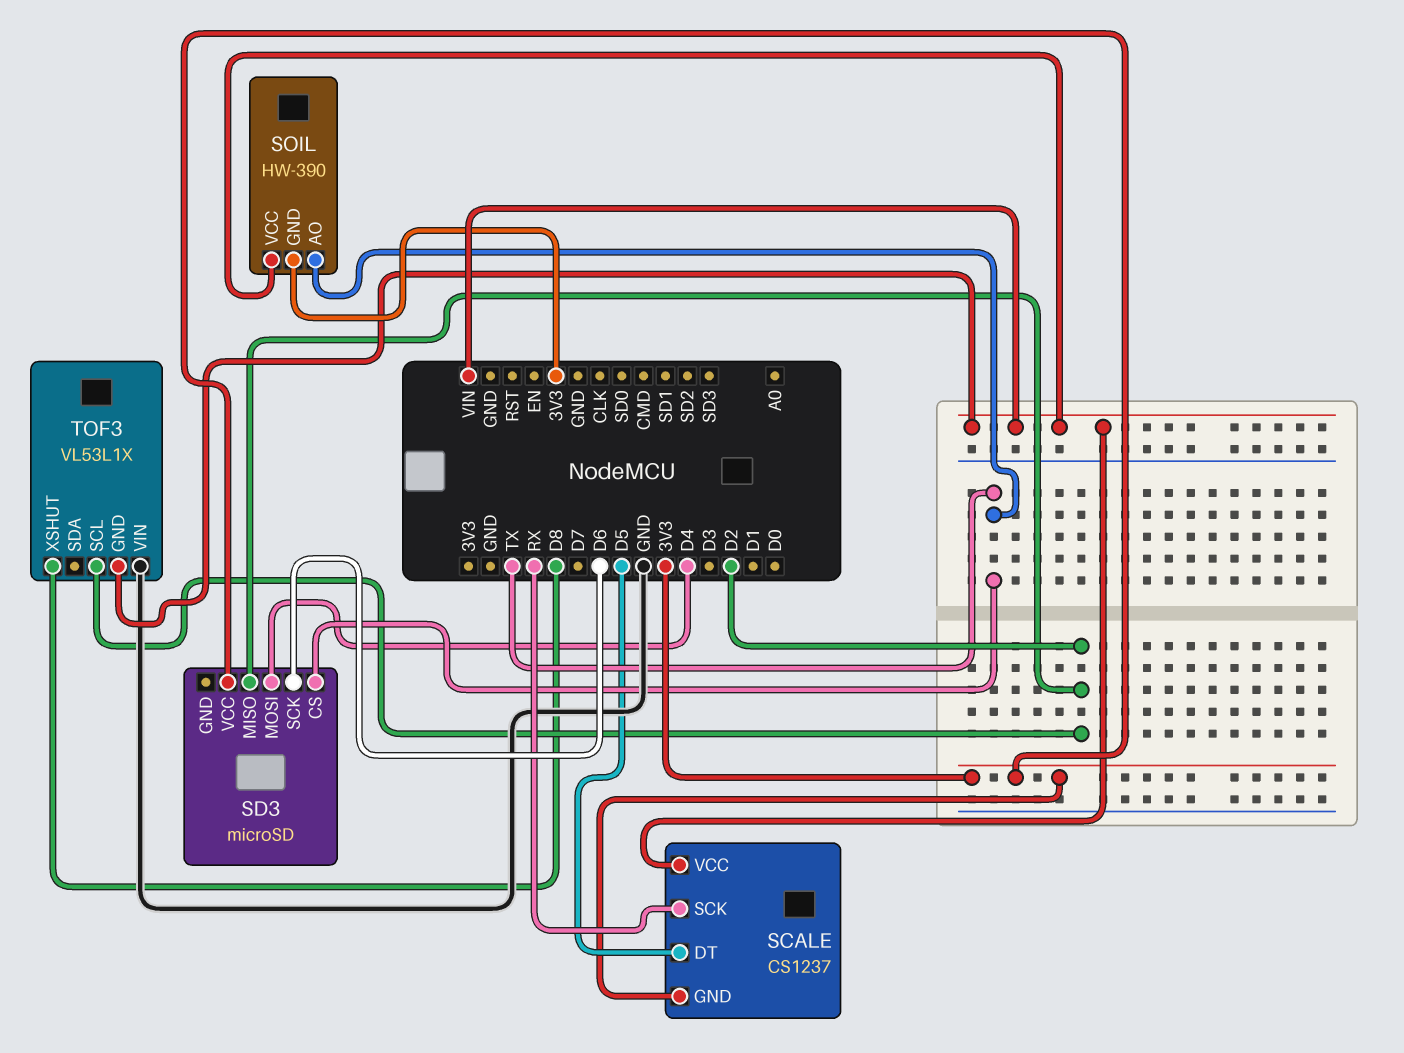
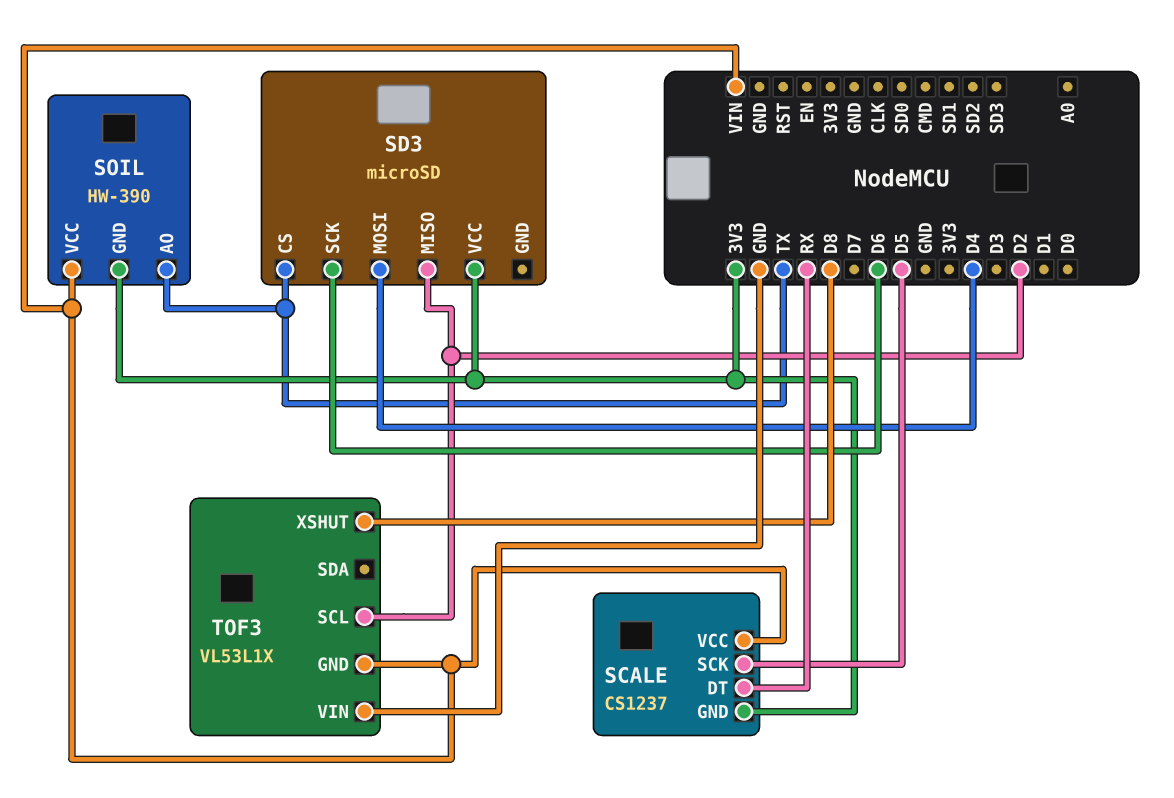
SCALE pin DT: D5 -> RX
SCALE pin SCK: RX -> D5

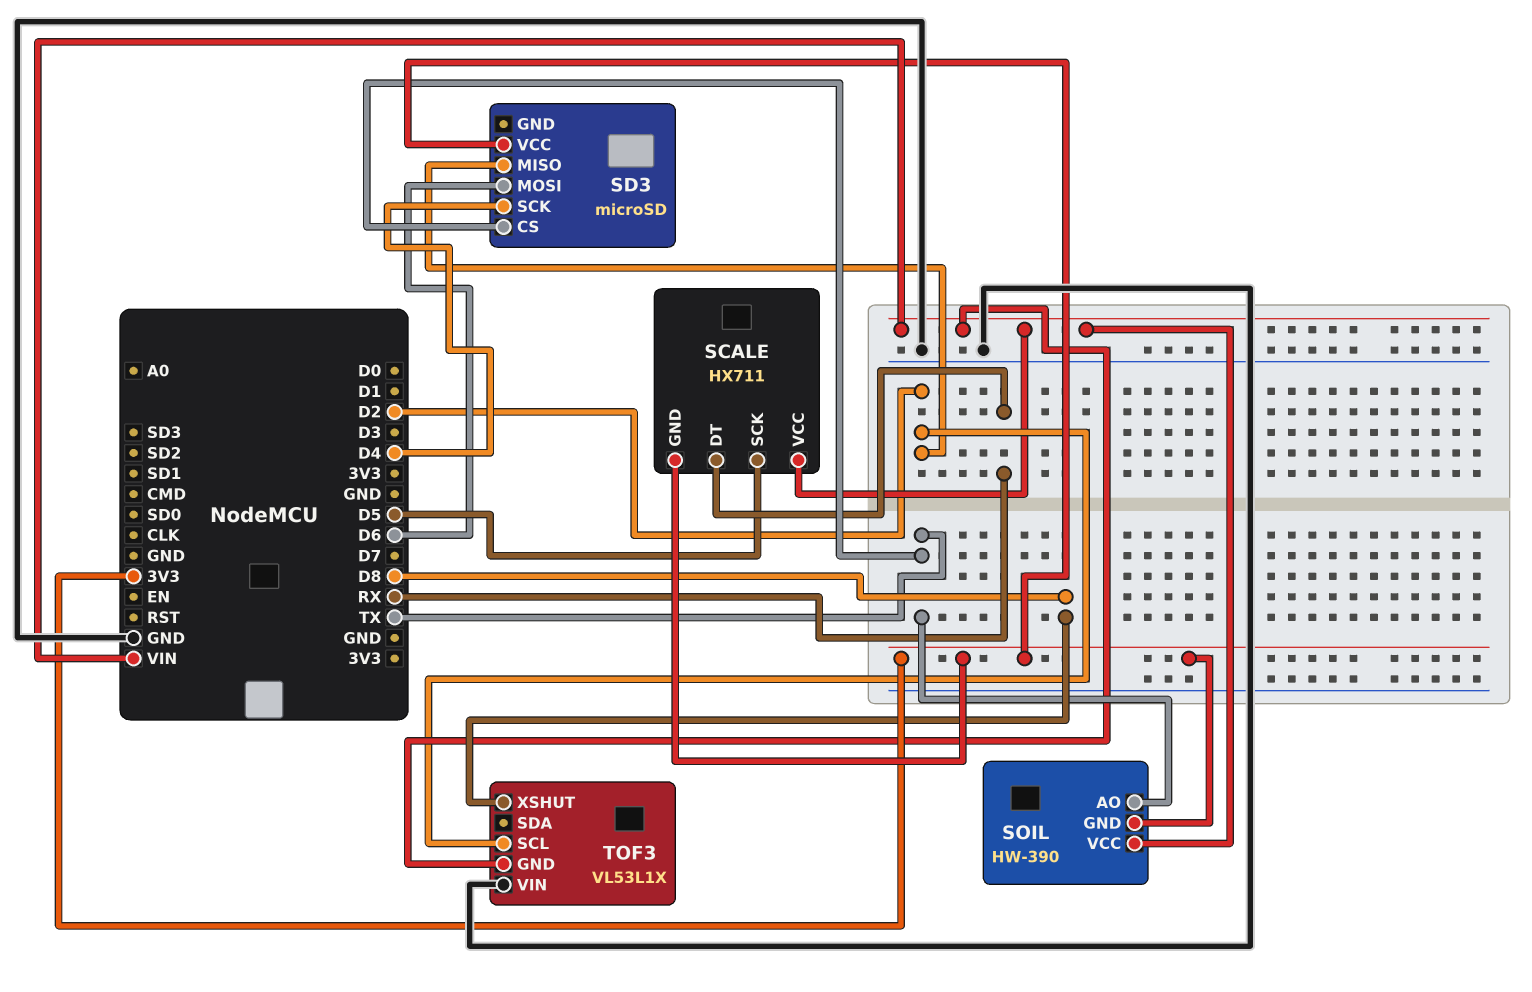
SCALE: CS1237 -> HX711
SD3 pin MOSI: D4 -> D6
SD3 pin SCK: D6 -> D4

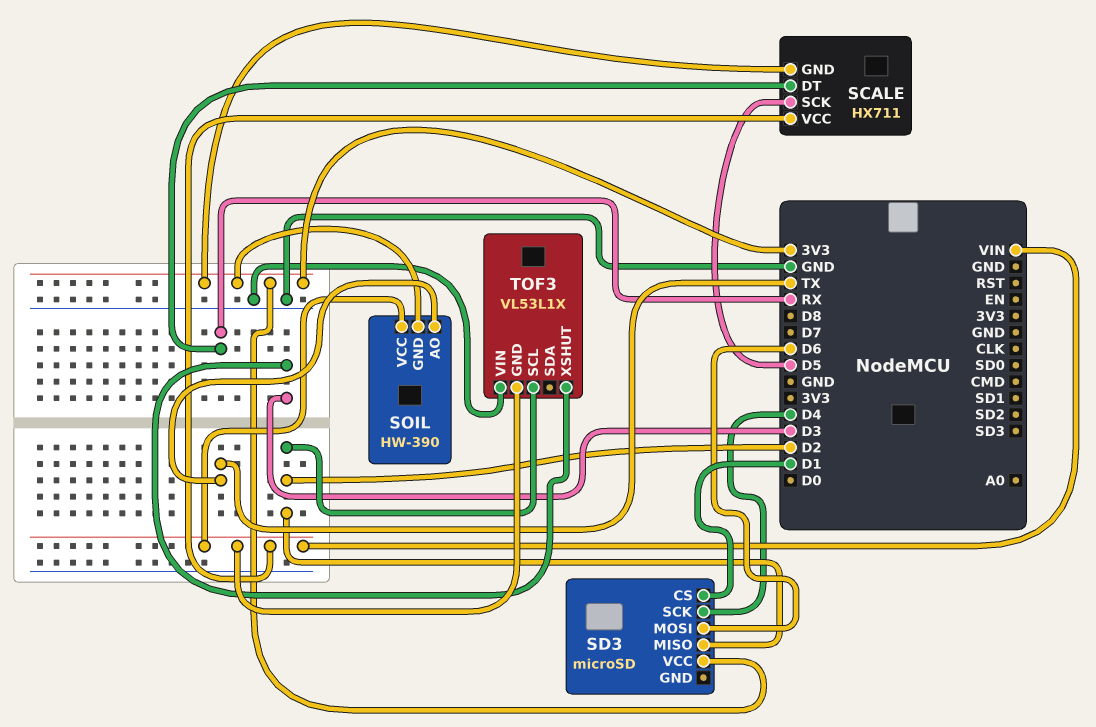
SD3 pin CS: TX -> D1
TOF3 pin XSHUT: D8 -> D3

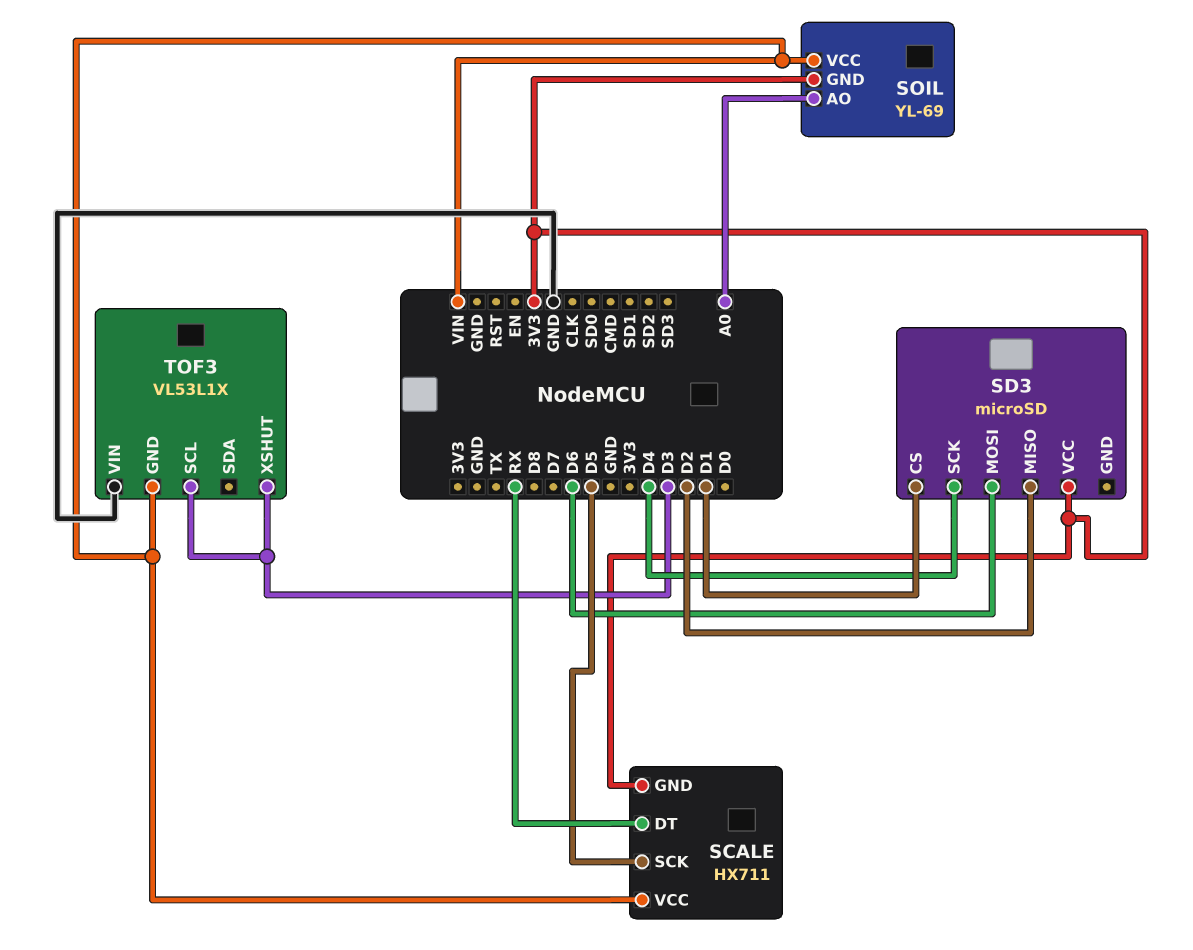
SOIL: HW-390 -> YL-69
SOIL pin AO: TX -> A0
TOF3 pin SCL: D2 -> D3

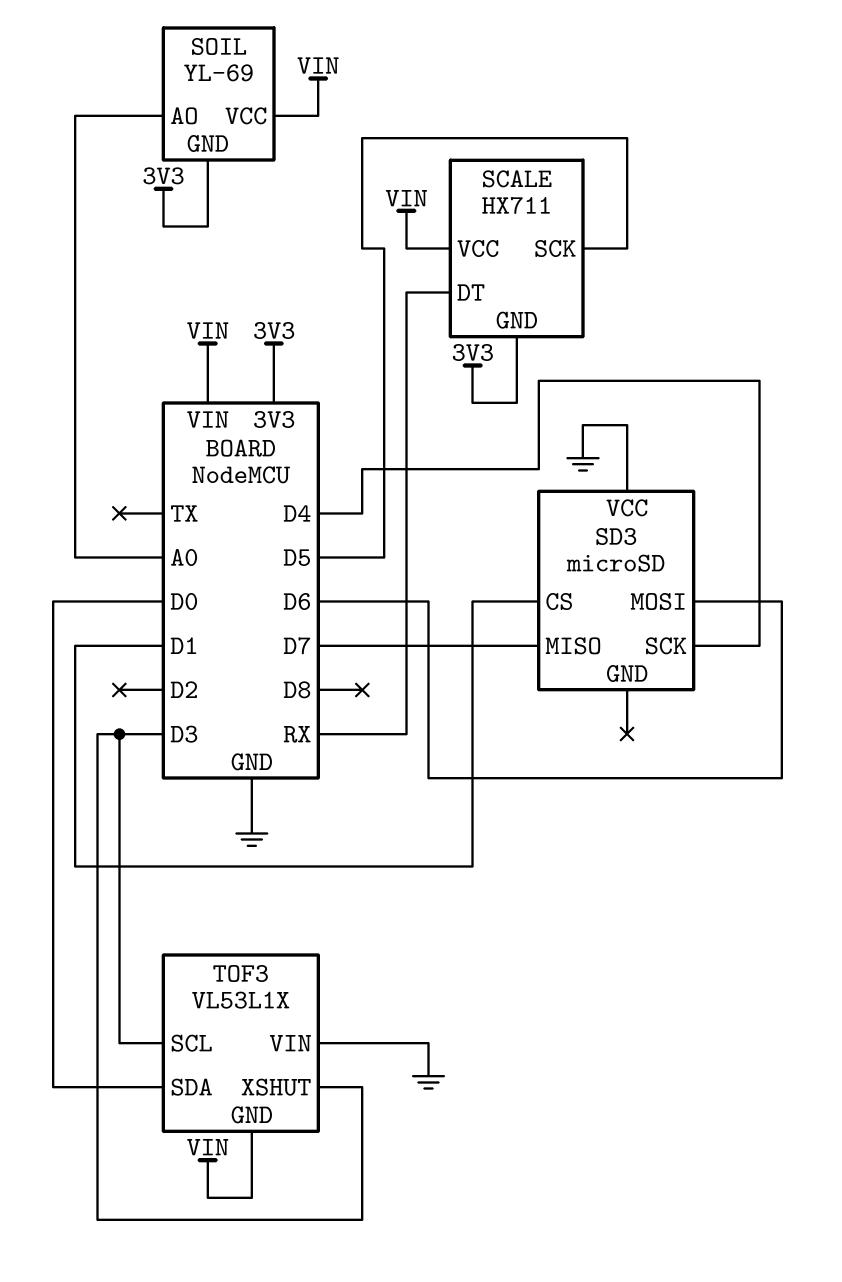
SD3 pin MISO: D2 -> D7
SD3 pin VCC: 3V3 -> GND
TOF3 pin SDA: none -> D0

